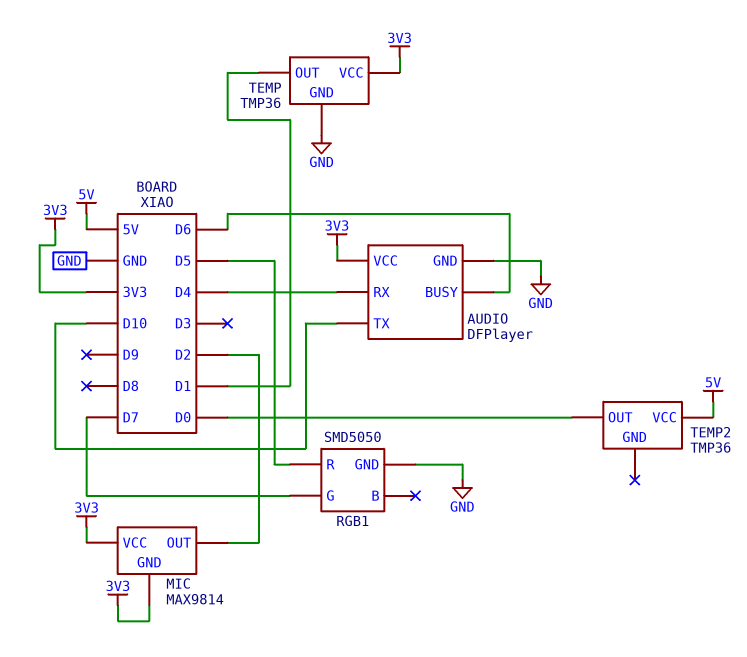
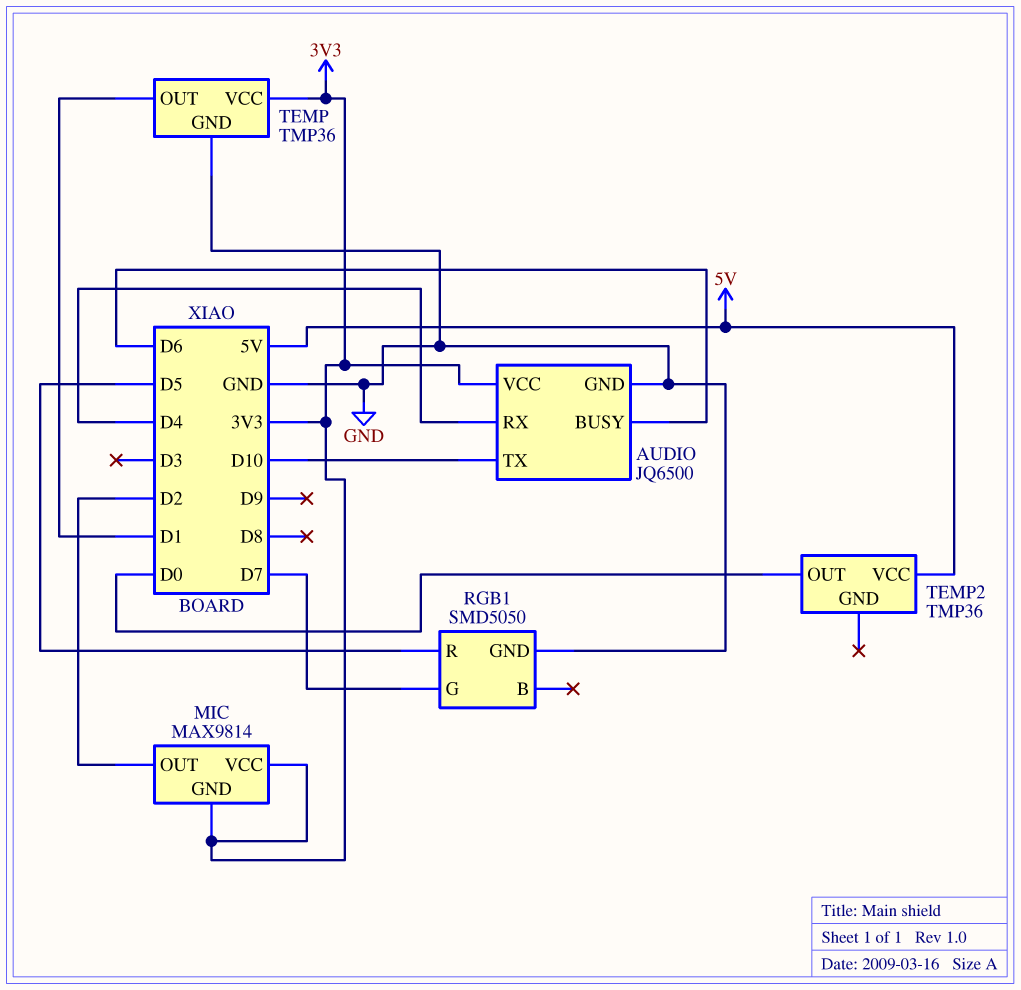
AUDIO: DFPlayer -> JQ6500

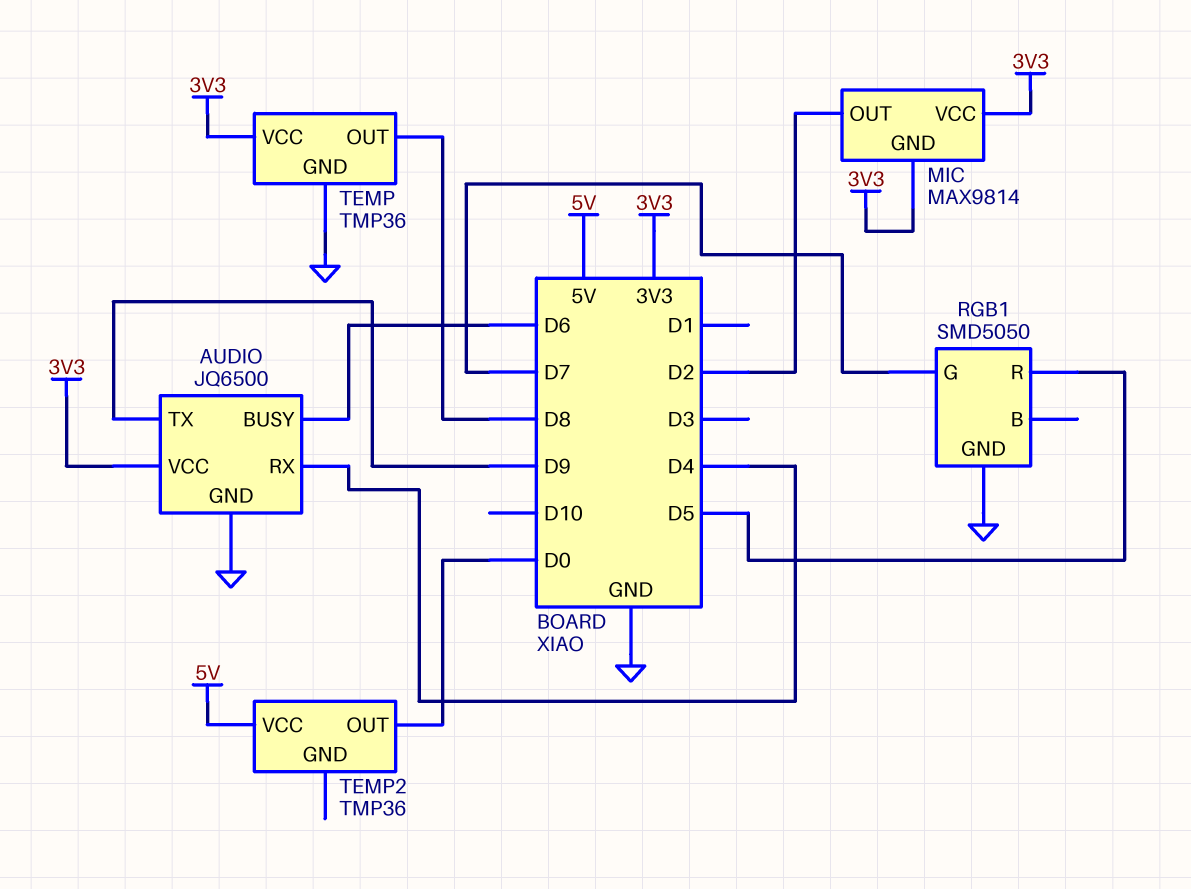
AUDIO pin TX: D10 -> D9
TEMP pin OUT: D1 -> D8

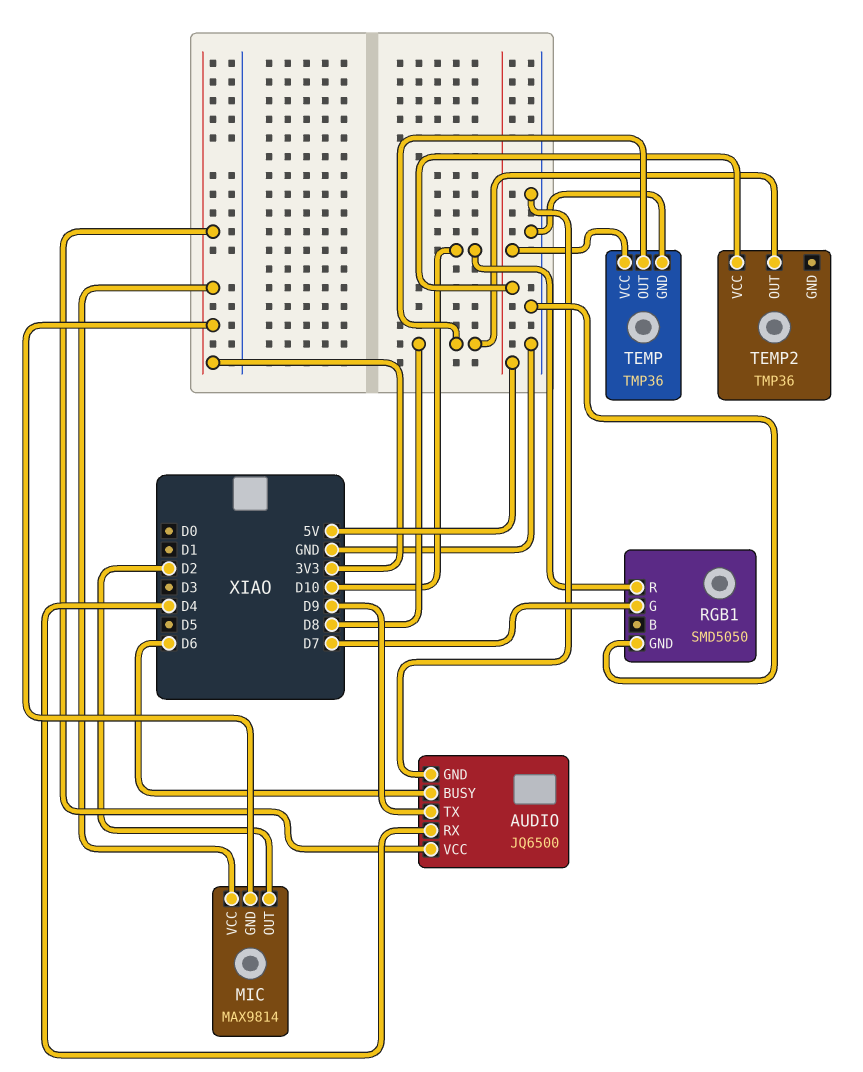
RGB1 pin R: D5 -> D10
TEMP pin VCC: 3V3 -> 5V
TEMP2 pin OUT: D0 -> D8

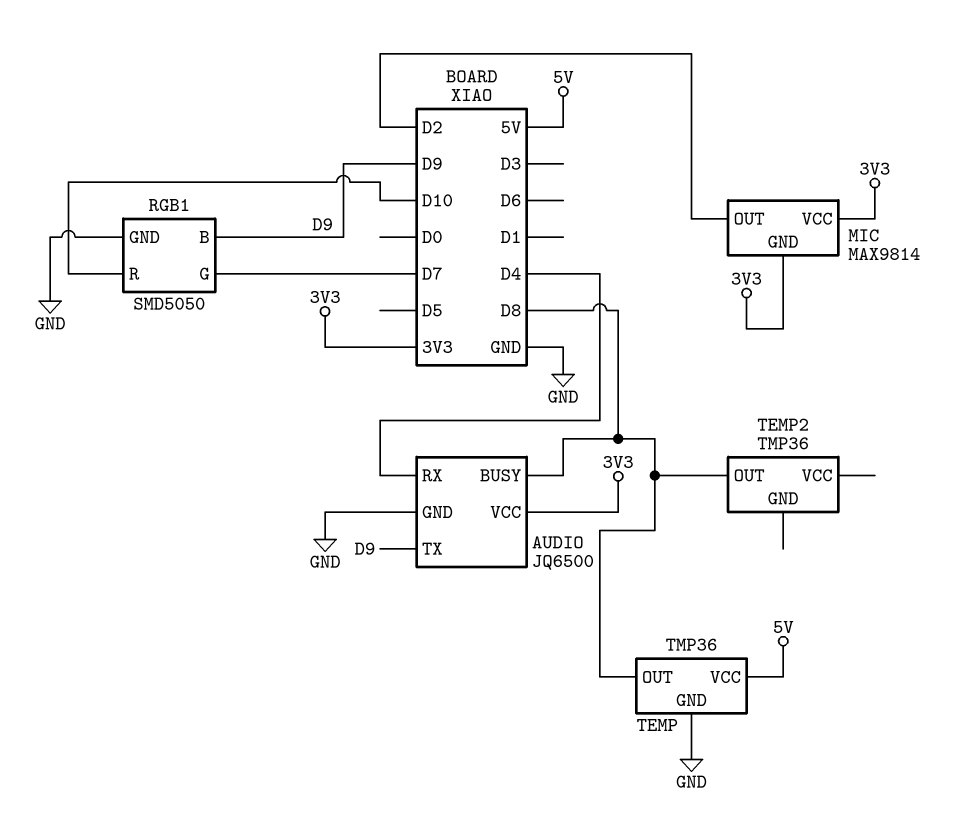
AUDIO pin BUSY: D6 -> D8
RGB1 pin B: none -> D9
TEMP2 pin VCC: 5V -> none

